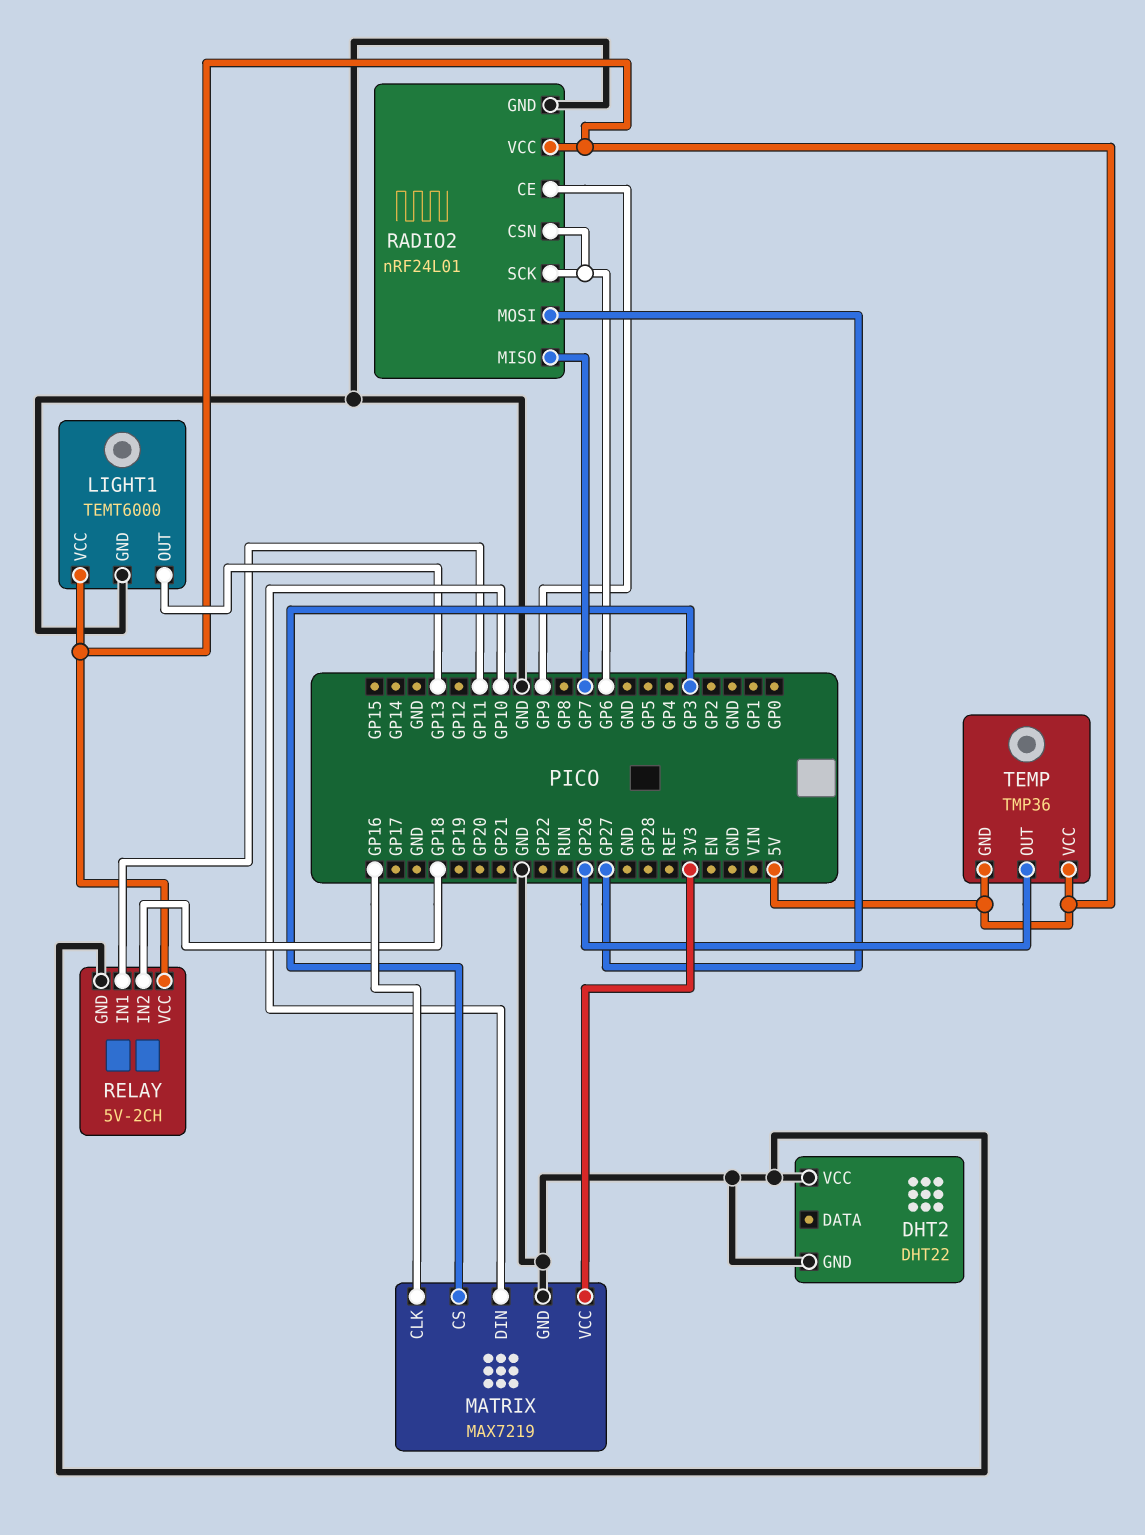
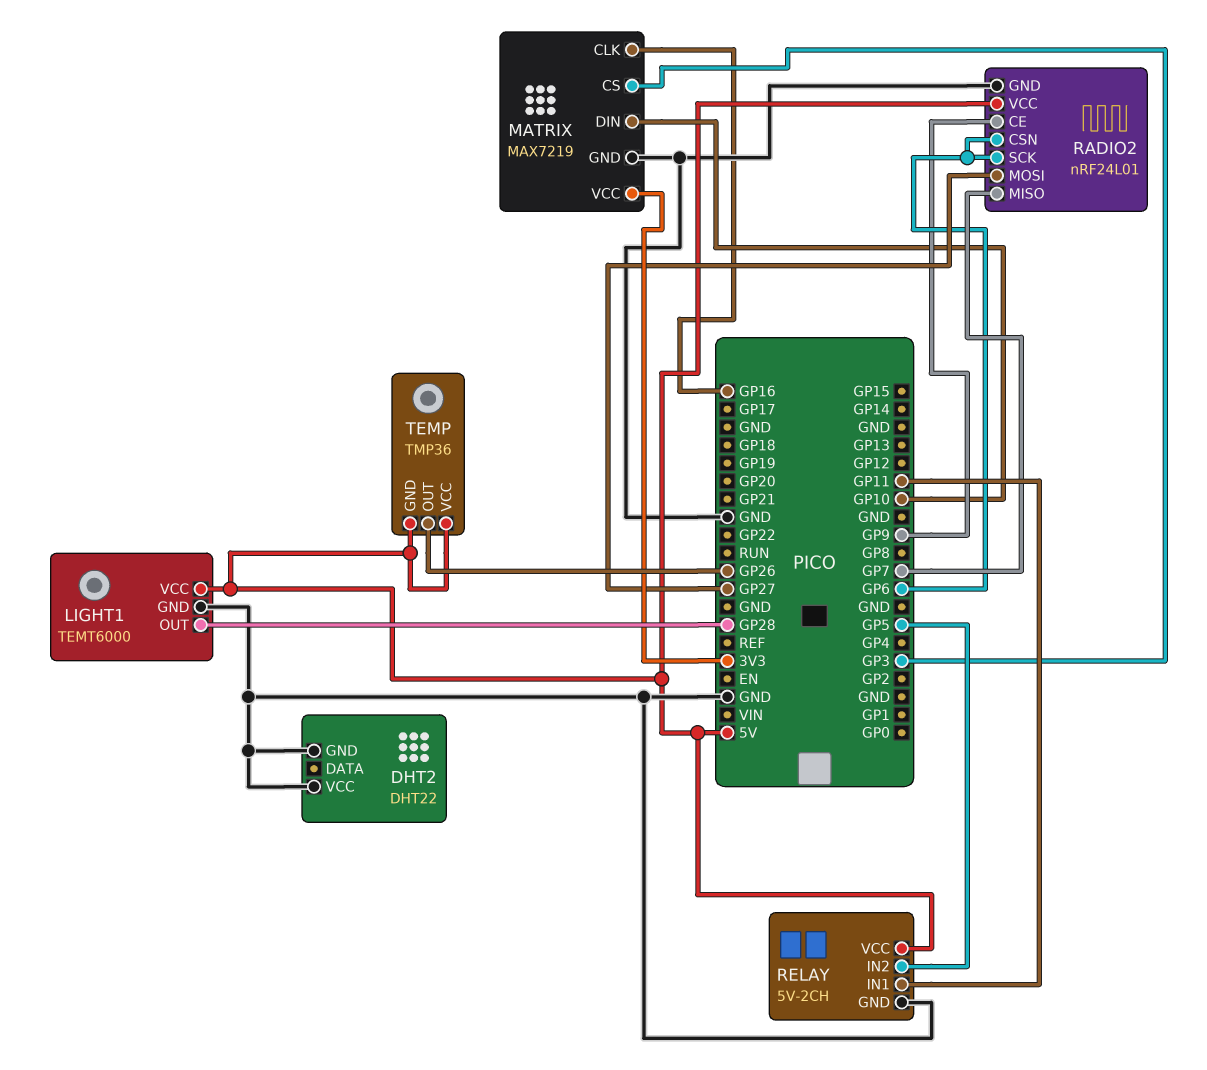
LIGHT1 pin OUT: GP13 -> GP28
RELAY pin IN2: GP18 -> GP5

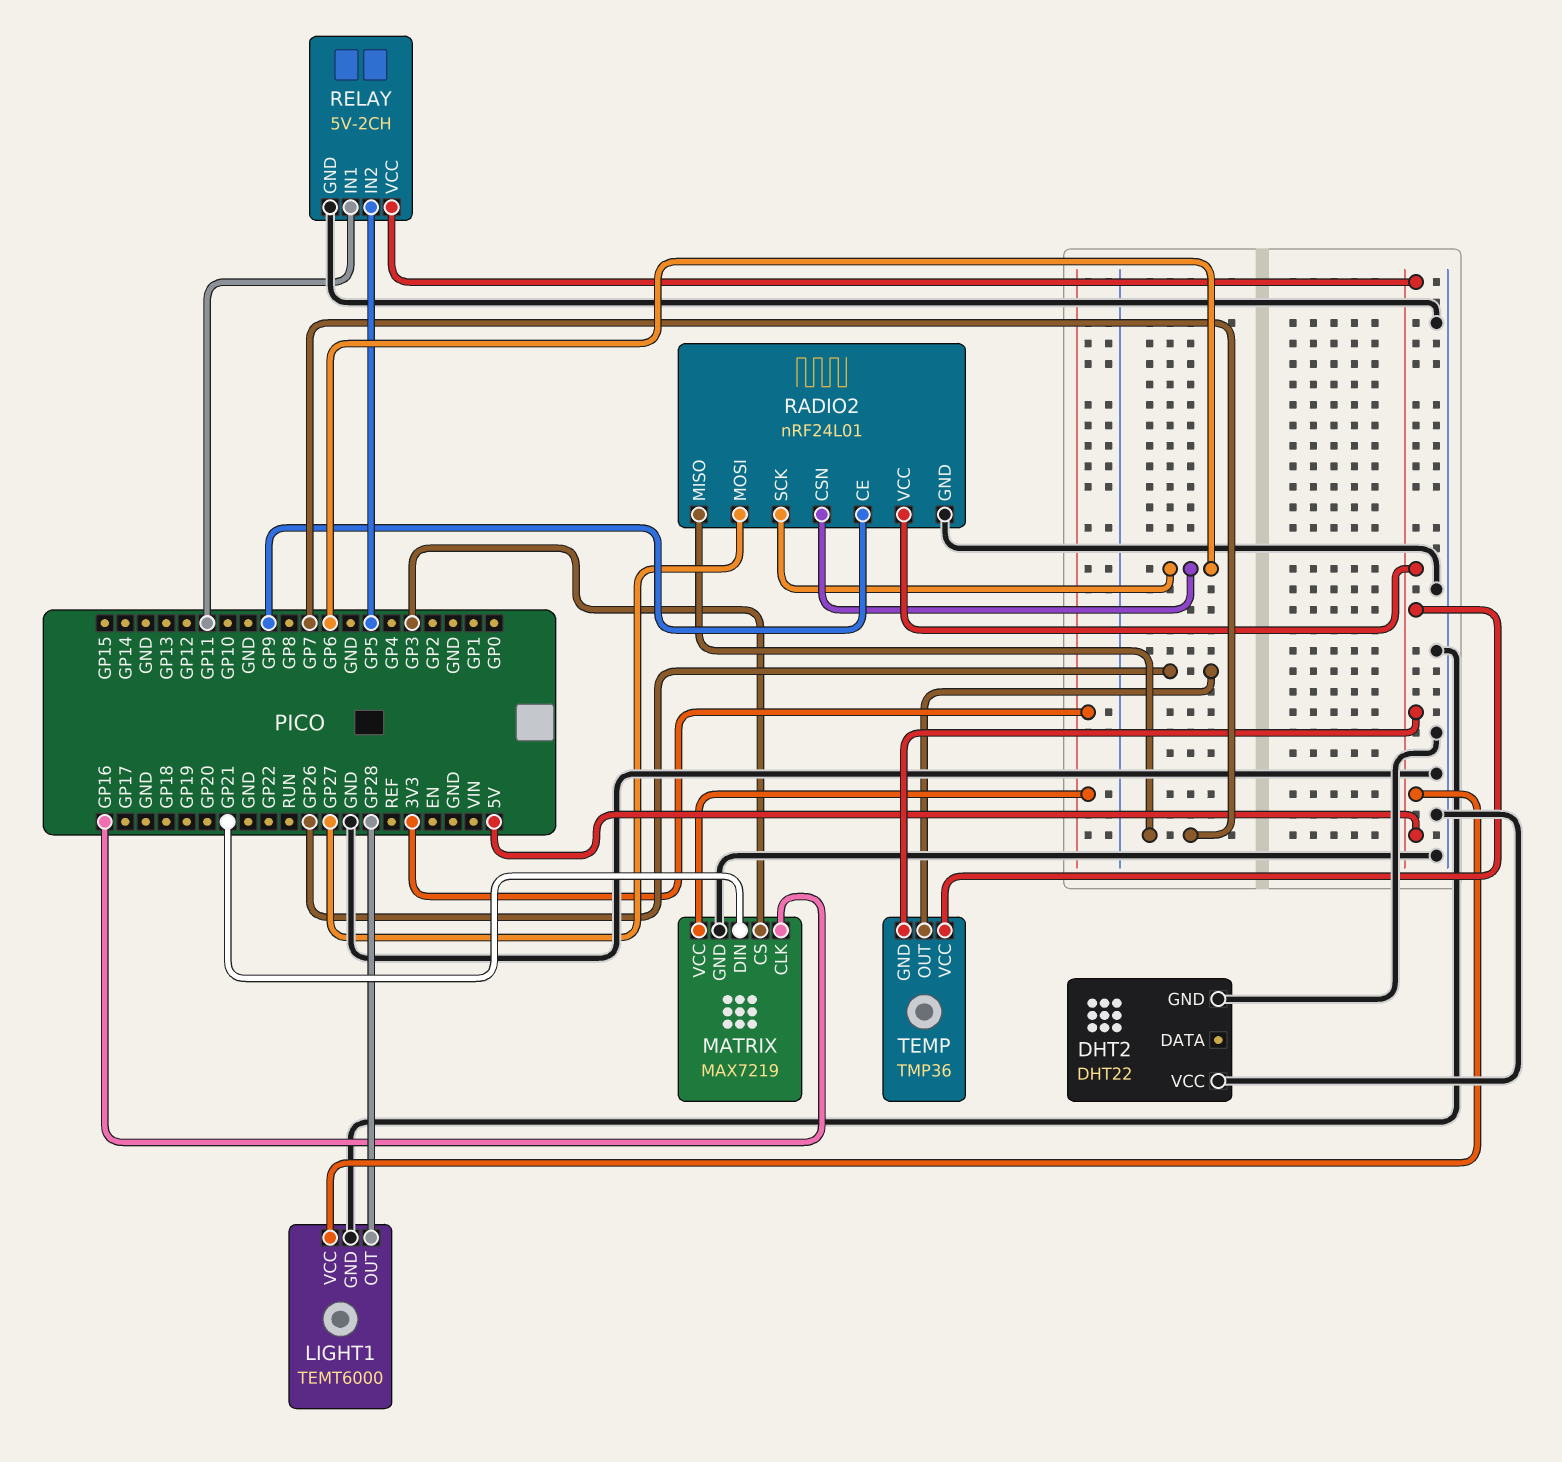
MATRIX pin DIN: GP10 -> GP21

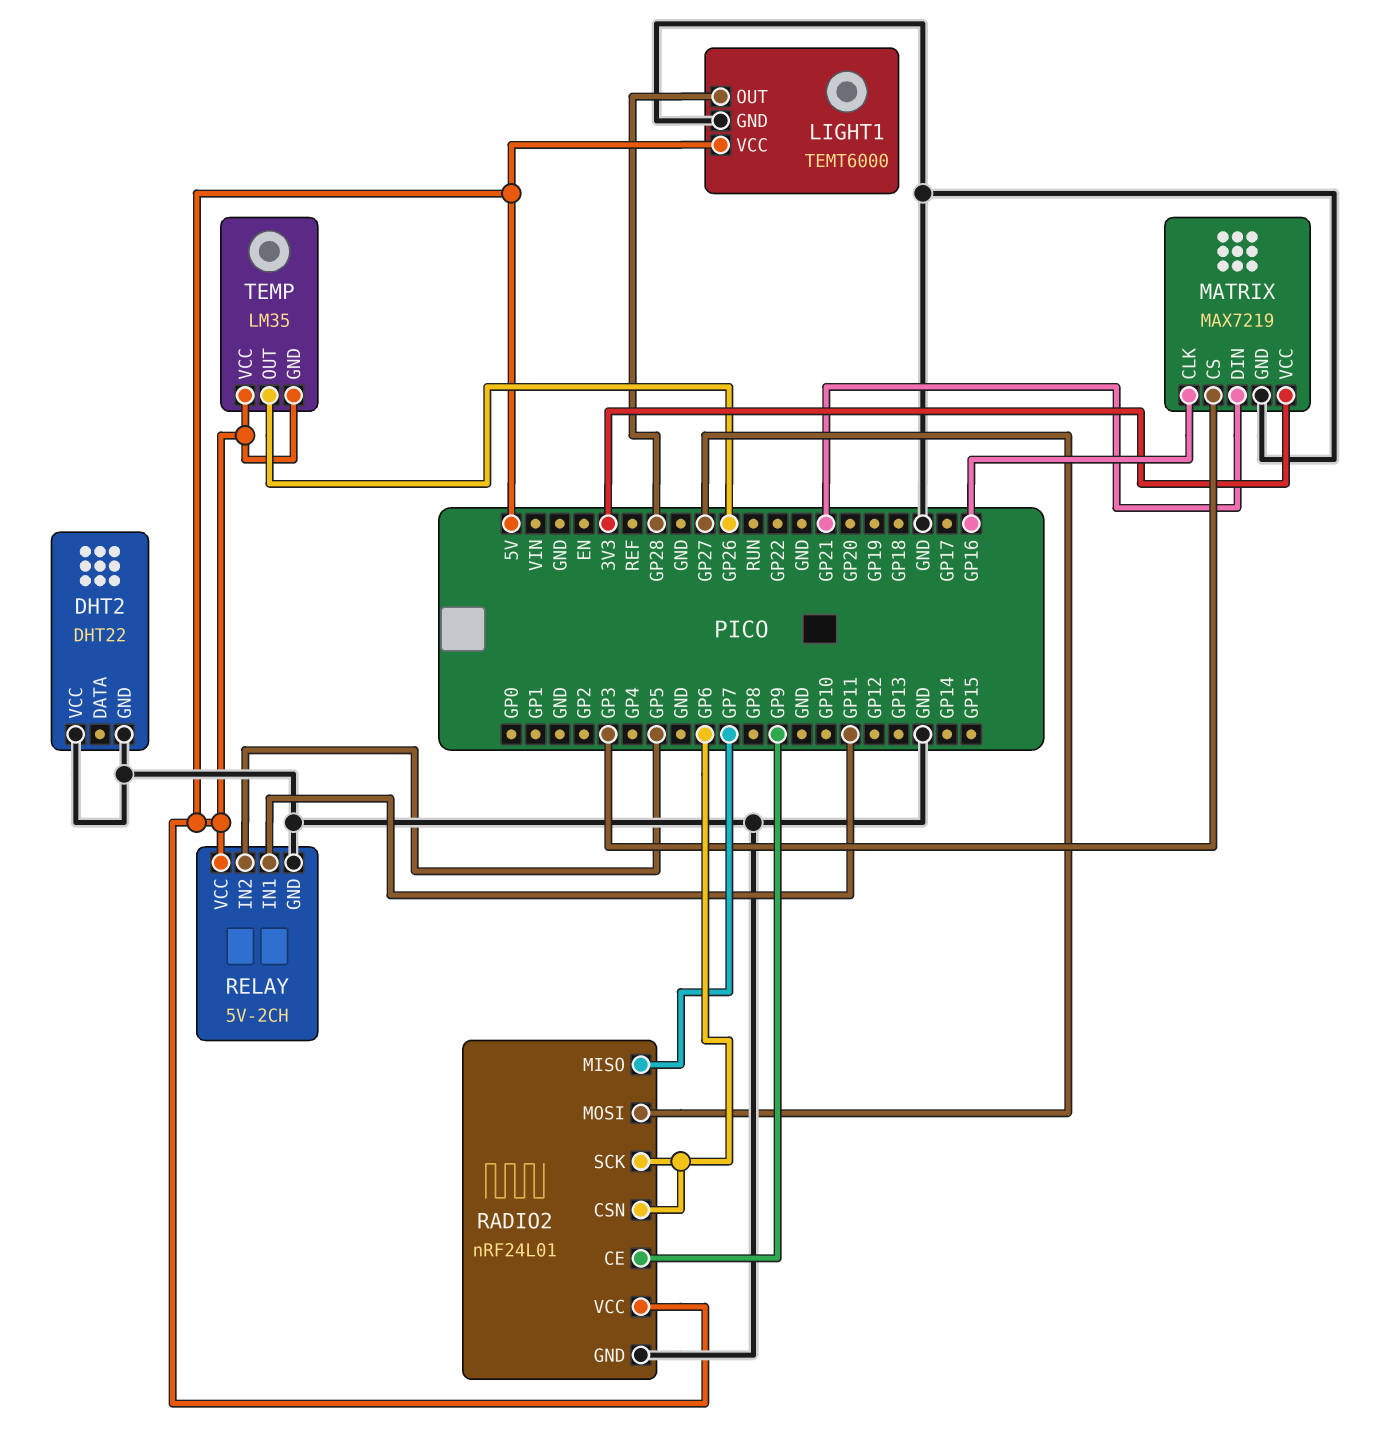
TEMP: TMP36 -> LM35

